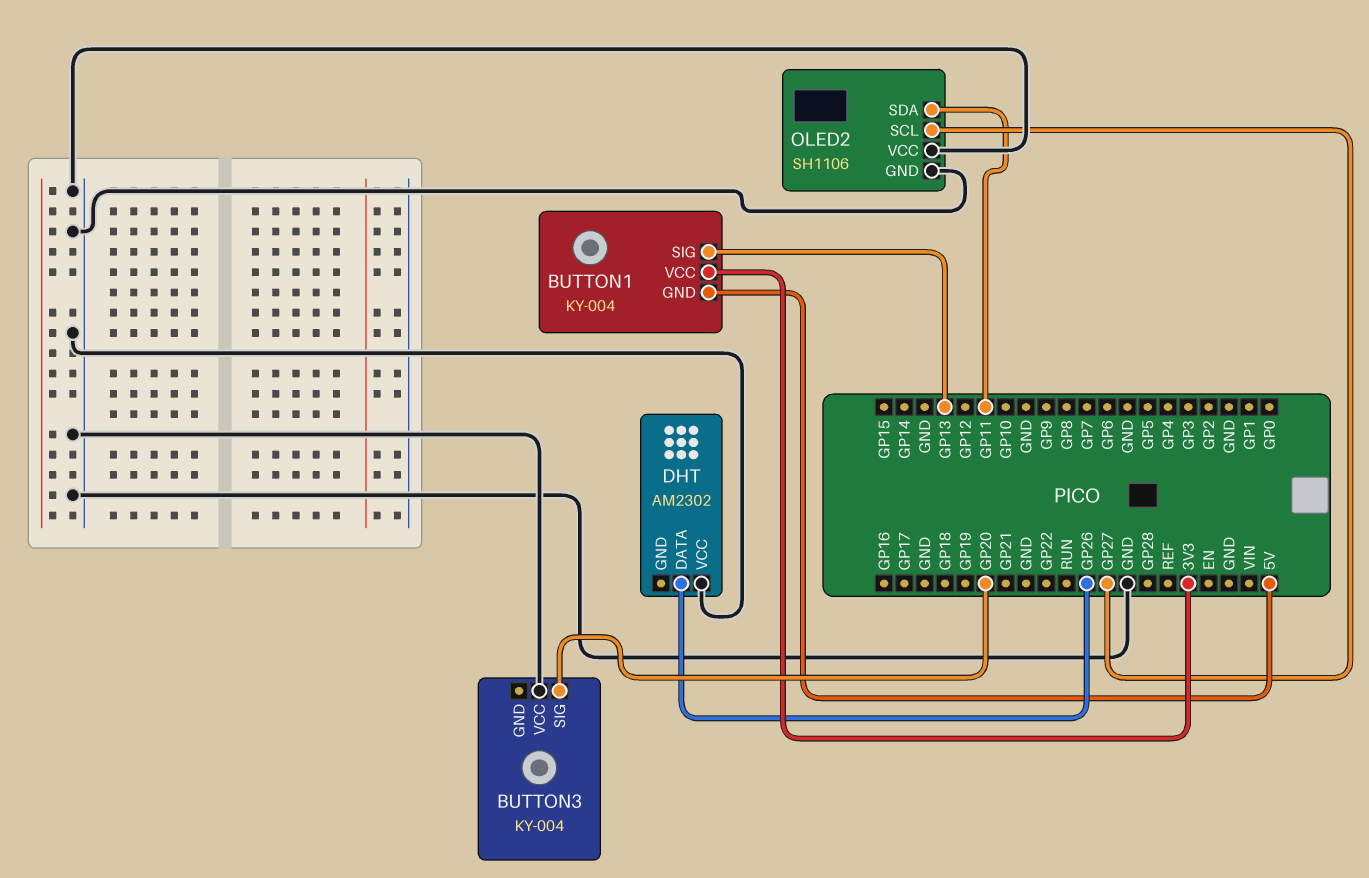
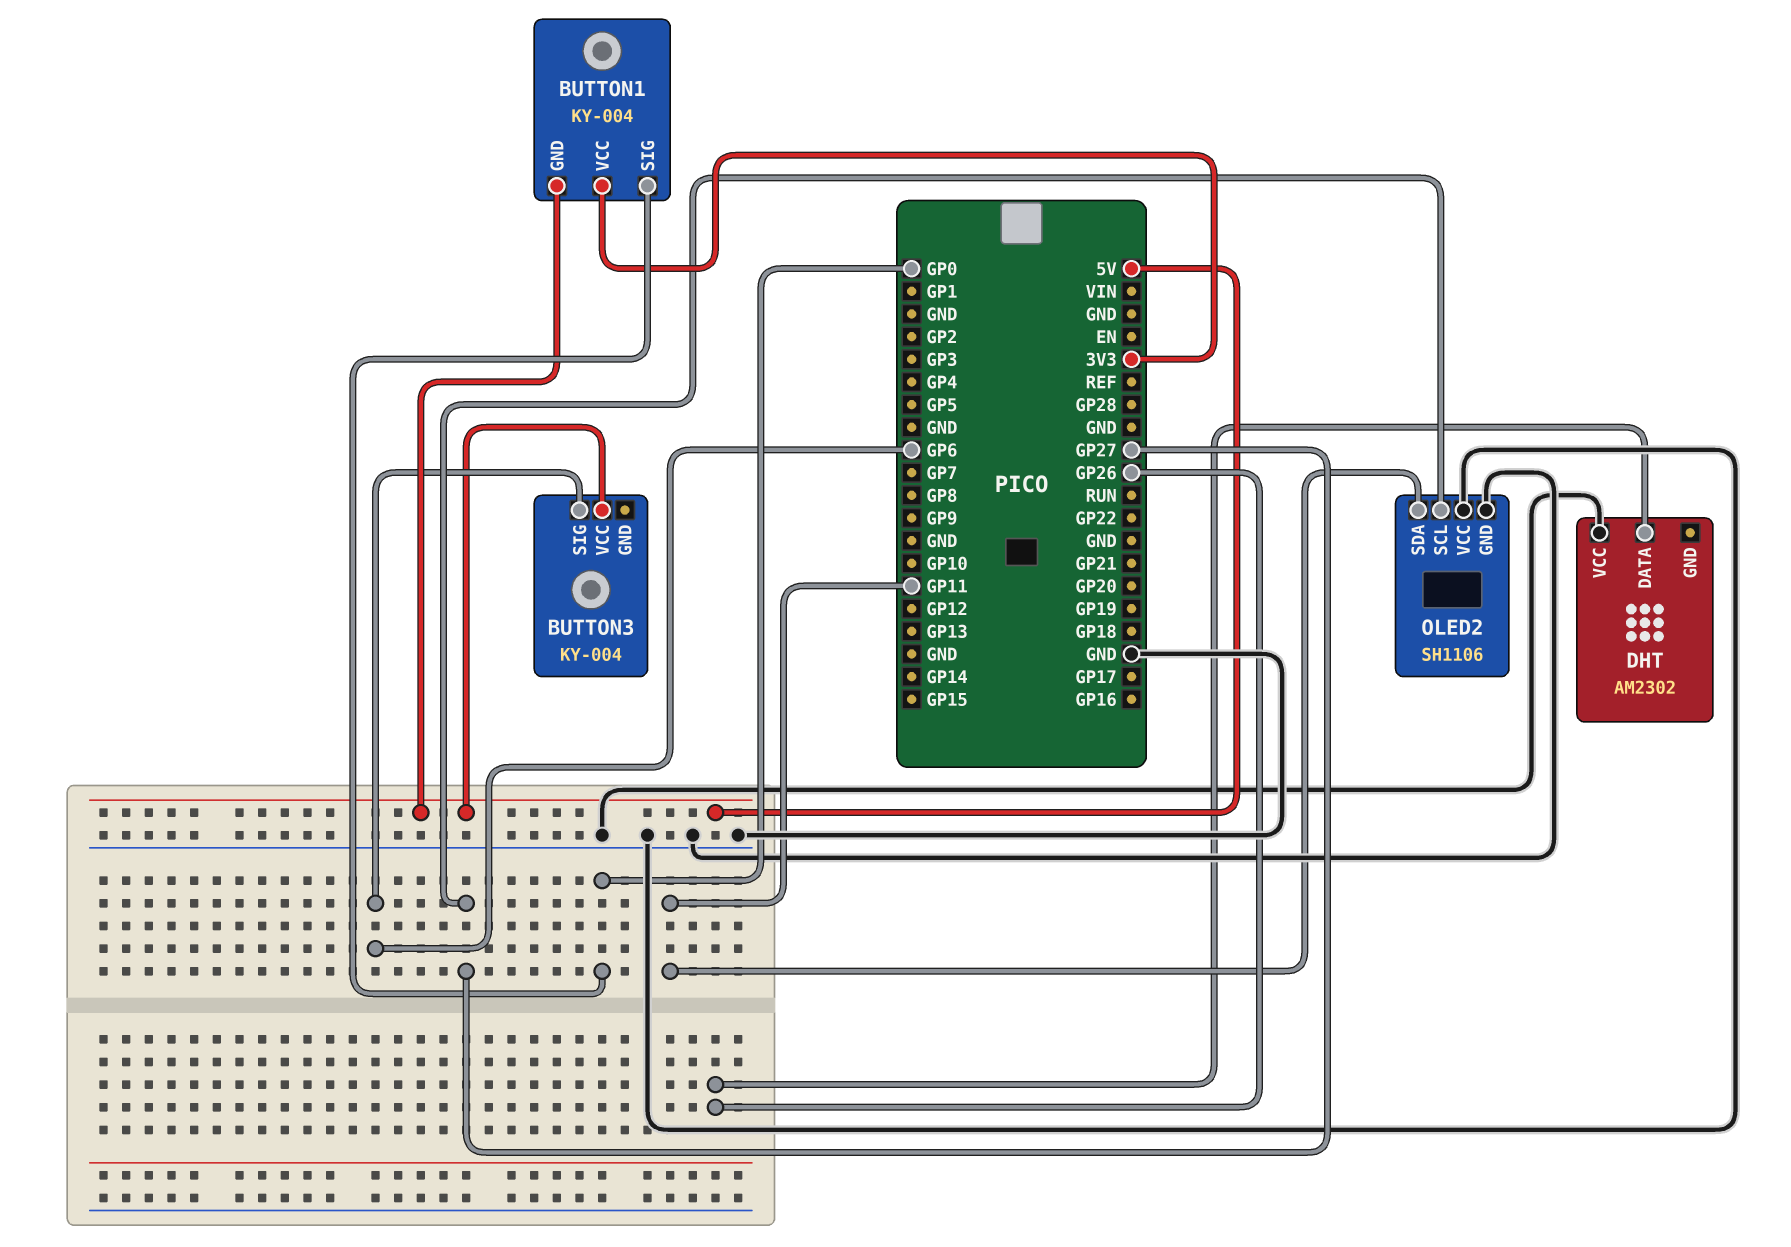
BUTTON1 pin SIG: GP13 -> GP0
BUTTON3 pin SIG: GP20 -> GP6
BUTTON3 pin VCC: GND -> 5V

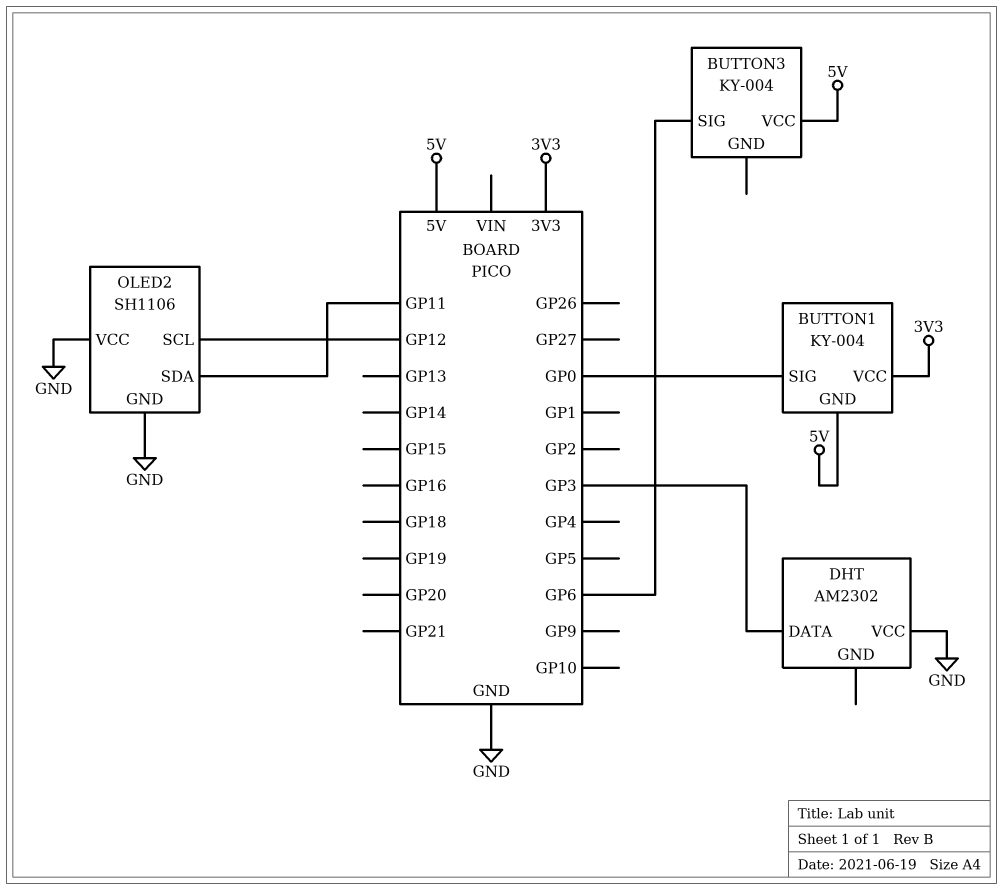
DHT pin DATA: GP26 -> GP3
OLED2 pin SCL: GP27 -> GP12

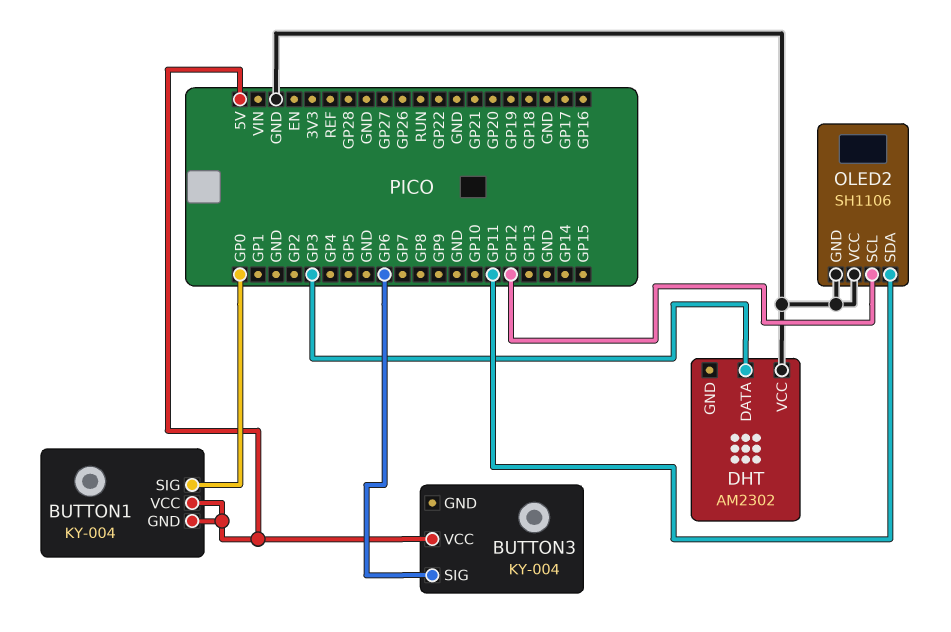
BUTTON1 pin VCC: 3V3 -> 5V

